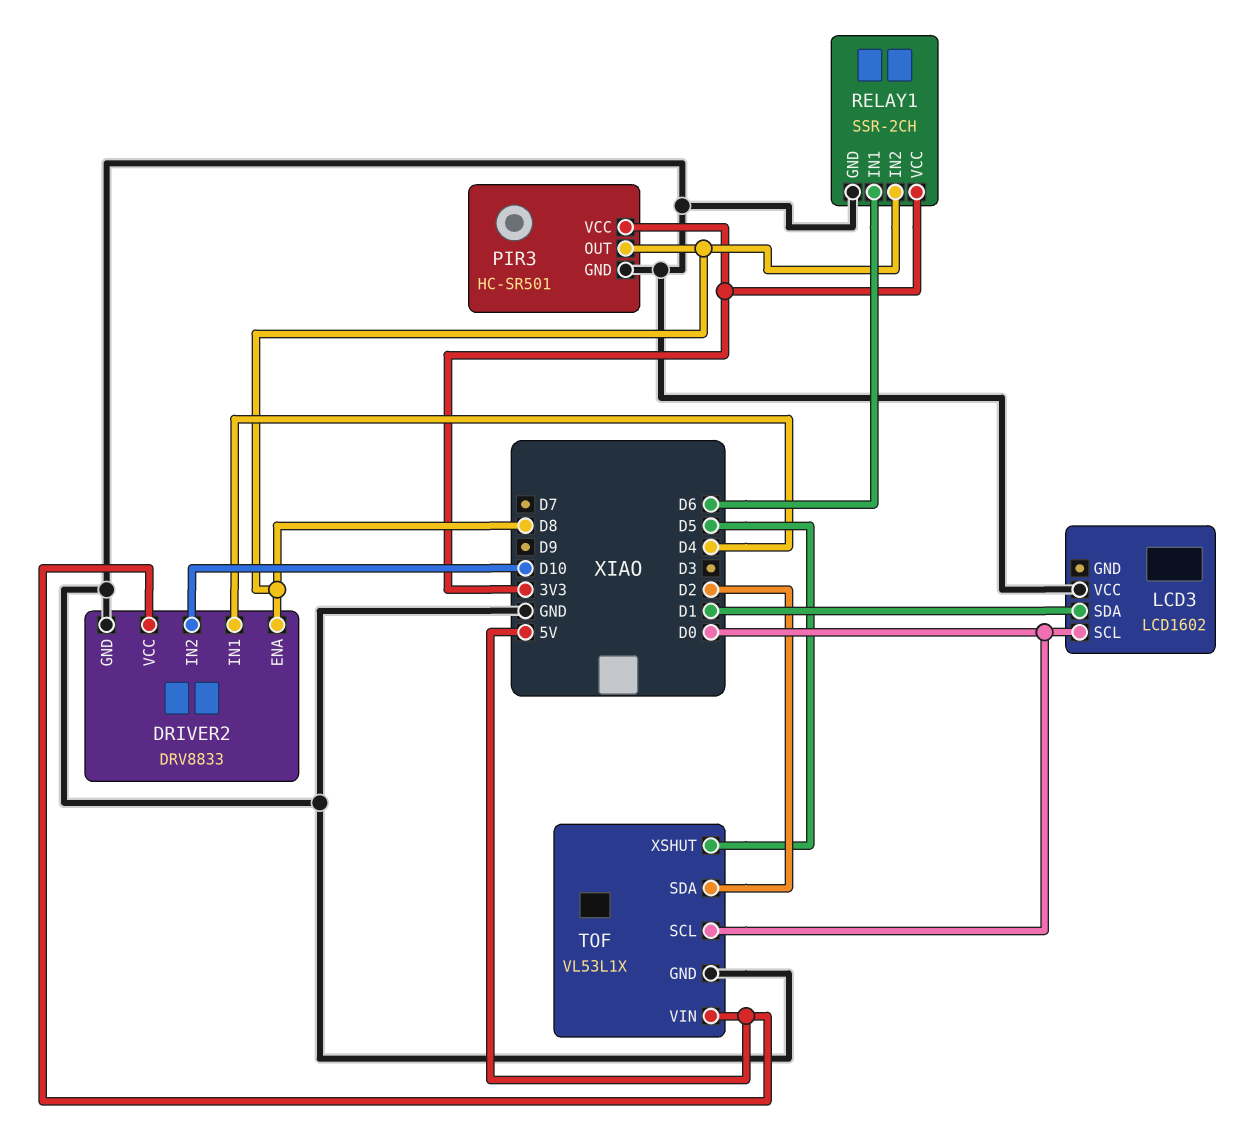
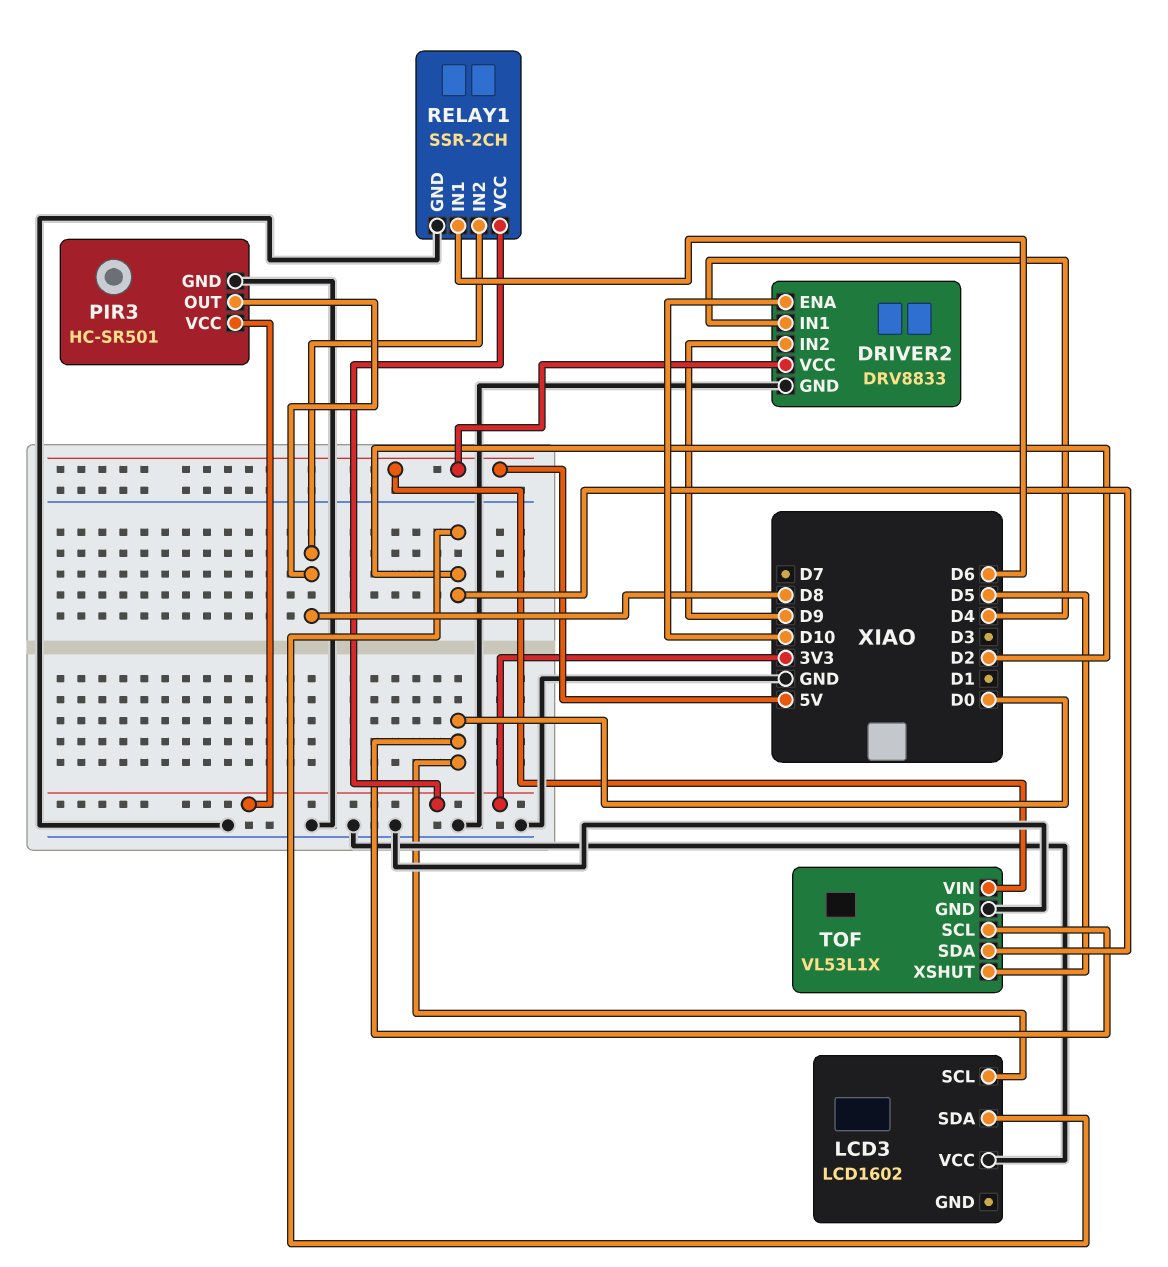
DRIVER2 pin ENA: D8 -> D10
DRIVER2 pin IN2: D10 -> D9
LCD3 pin SDA: D1 -> D2

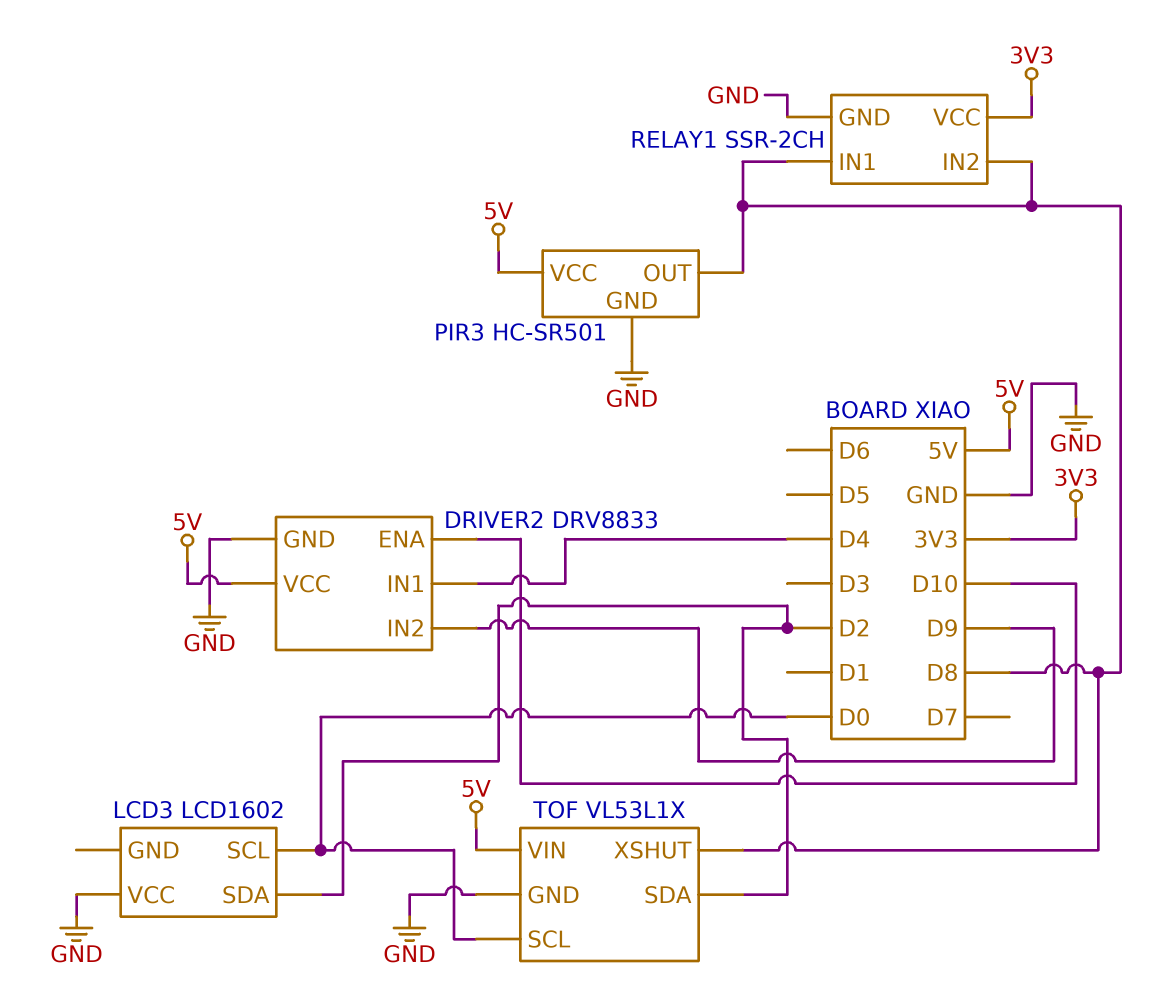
PIR3 pin VCC: 3V3 -> 5V
RELAY1 pin IN1: D6 -> D8
TOF pin XSHUT: D5 -> D8

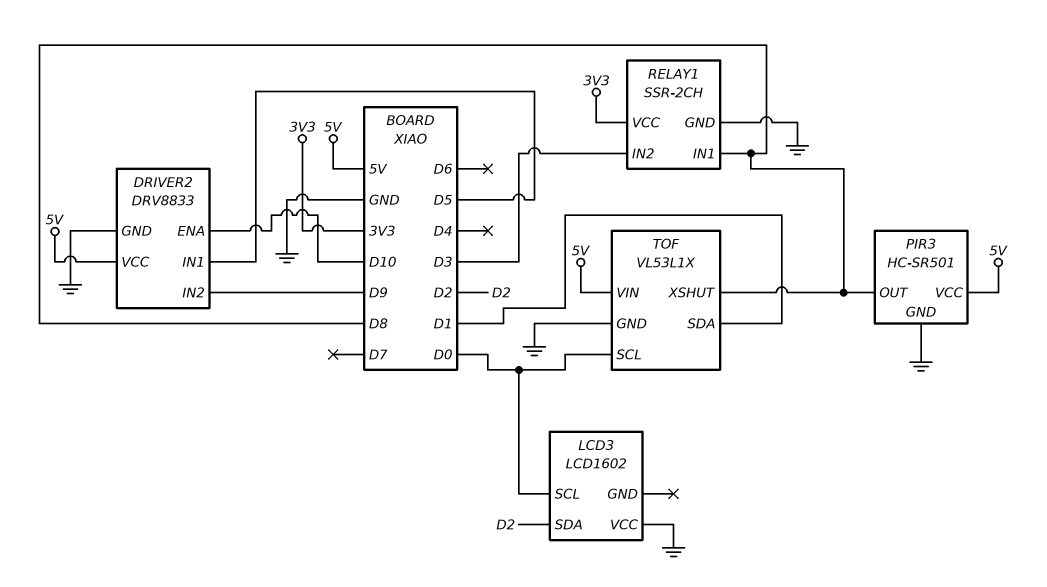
DRIVER2 pin IN1: D4 -> D5
RELAY1 pin IN2: D8 -> D3
TOF pin SDA: D2 -> D1

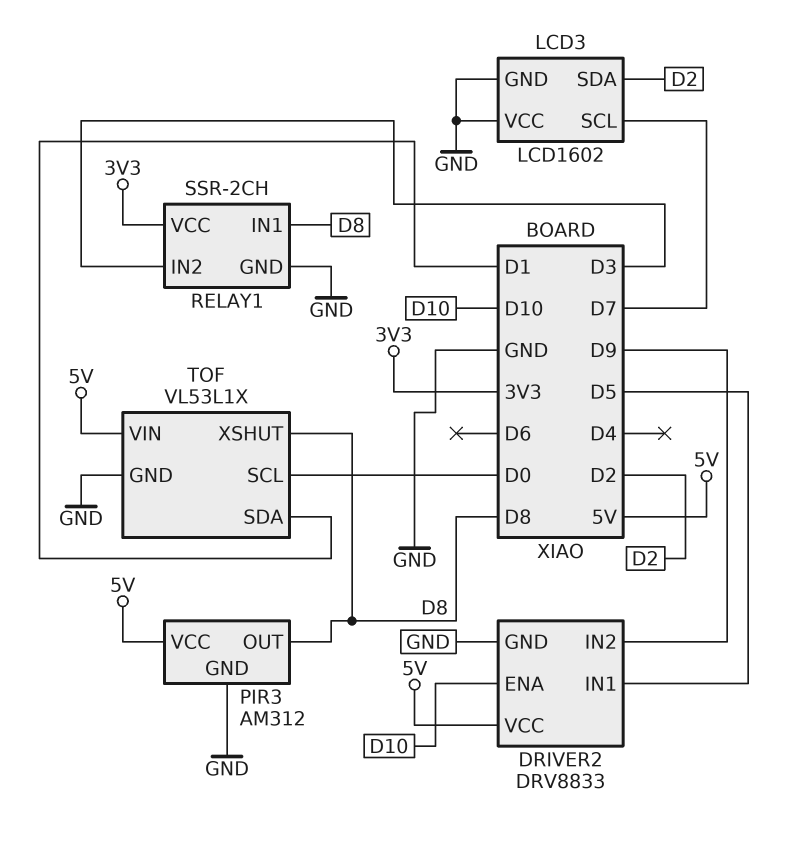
LCD3 pin GND: none -> GND
LCD3 pin SCL: D0 -> D7
PIR3: HC-SR501 -> AM312

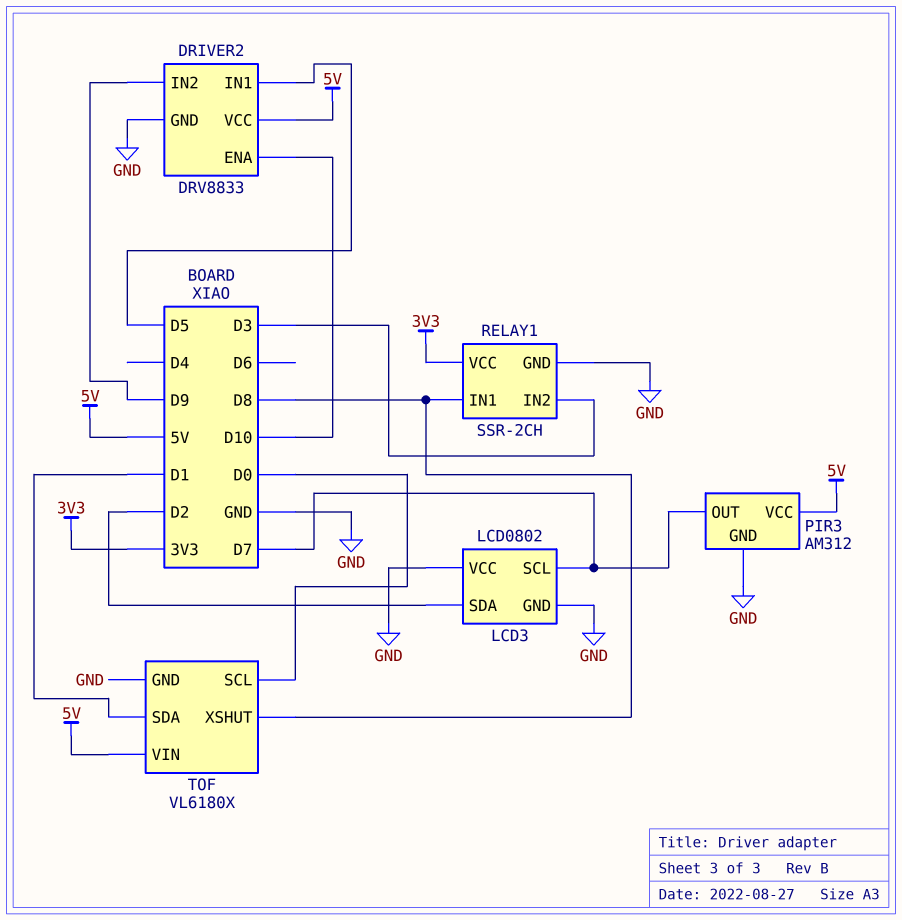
LCD3: LCD1602 -> LCD0802
PIR3 pin OUT: D8 -> D7
TOF: VL53L1X -> VL6180X

